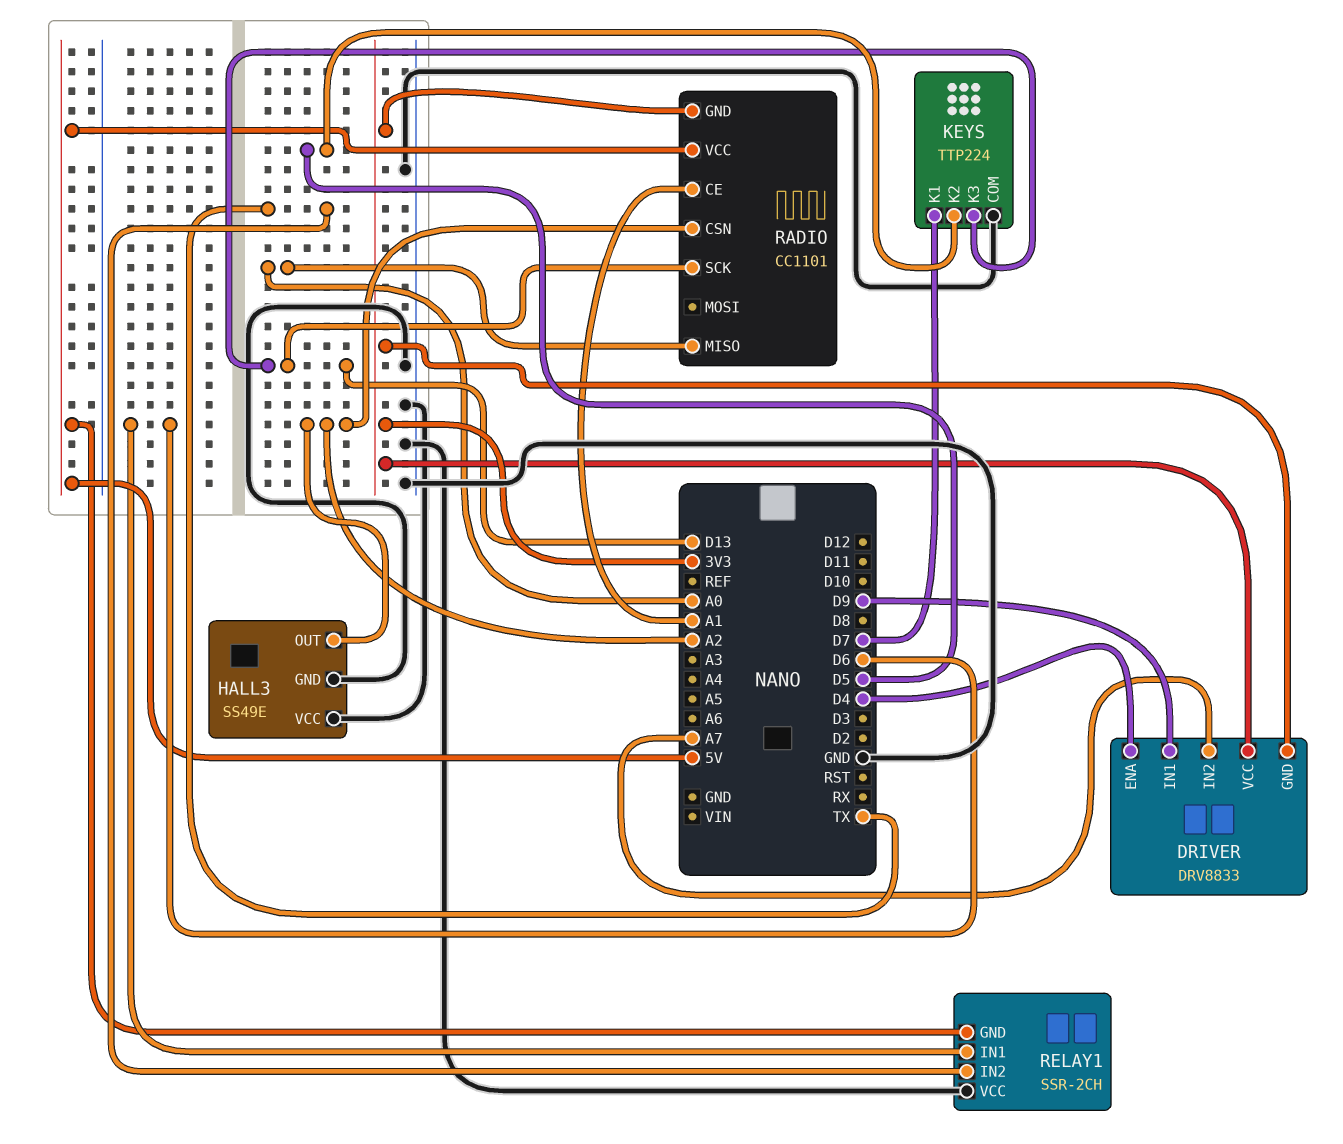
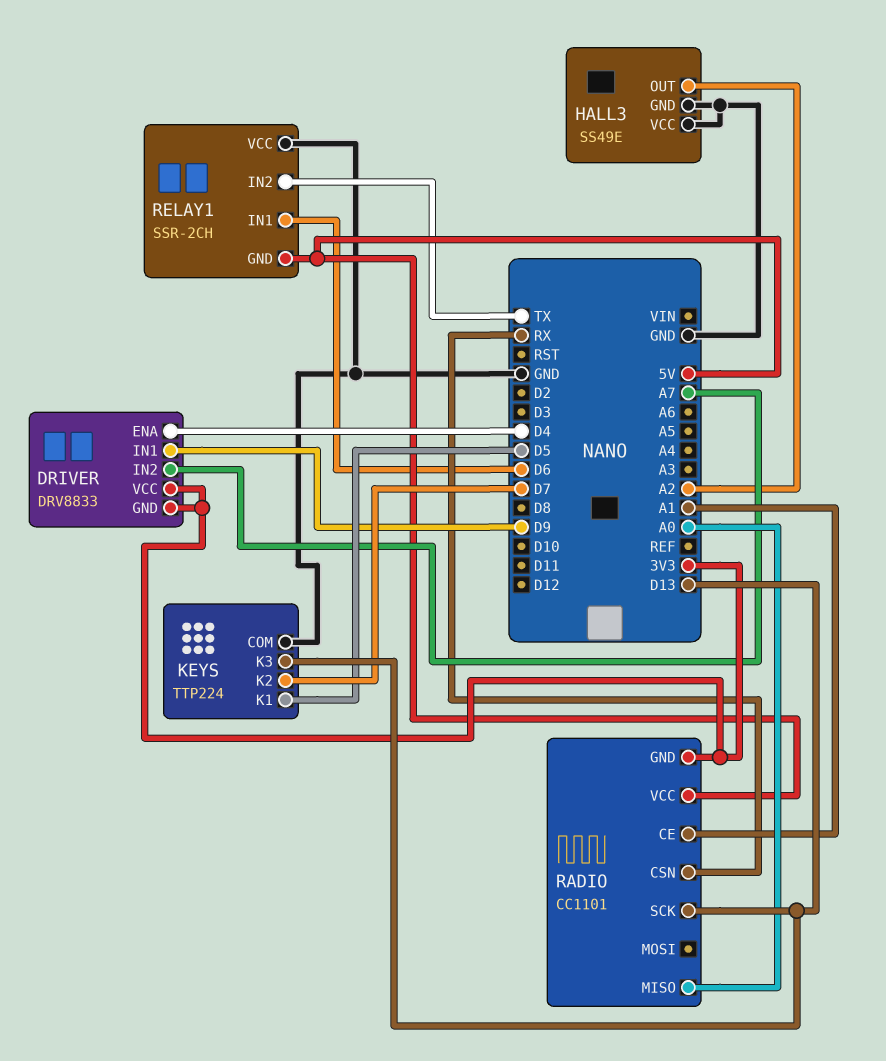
KEYS pin K1: D7 -> D5
KEYS pin K2: D5 -> D7
RADIO pin CSN: A2 -> RX

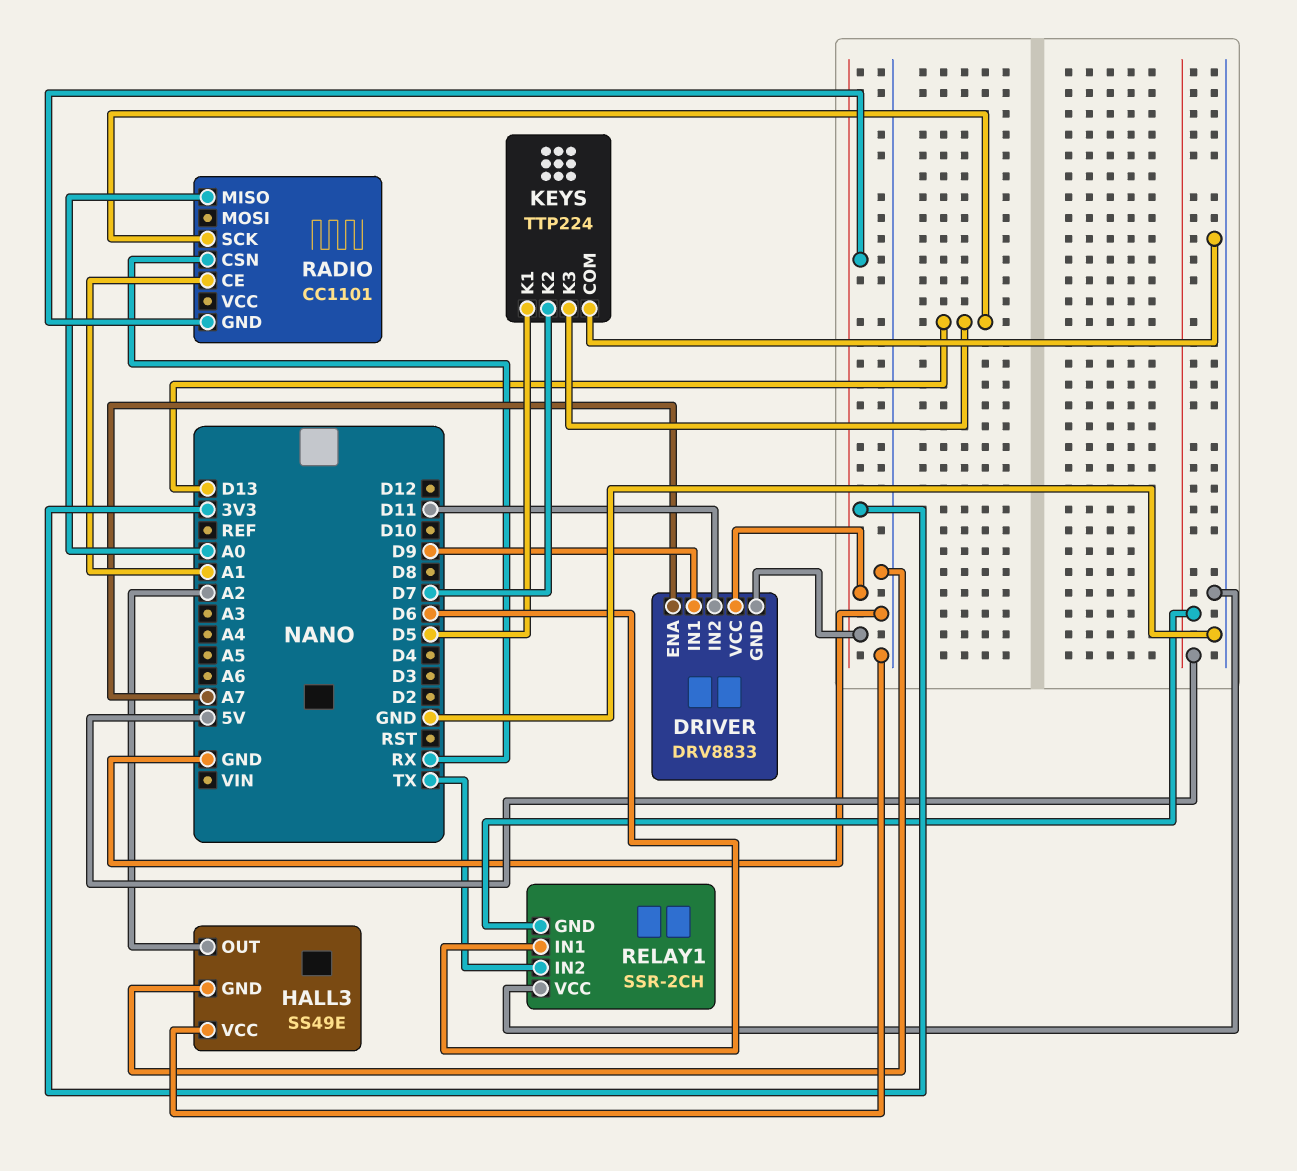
DRIVER pin ENA: D4 -> A7
DRIVER pin IN2: A7 -> D11
RADIO pin VCC: 5V -> none

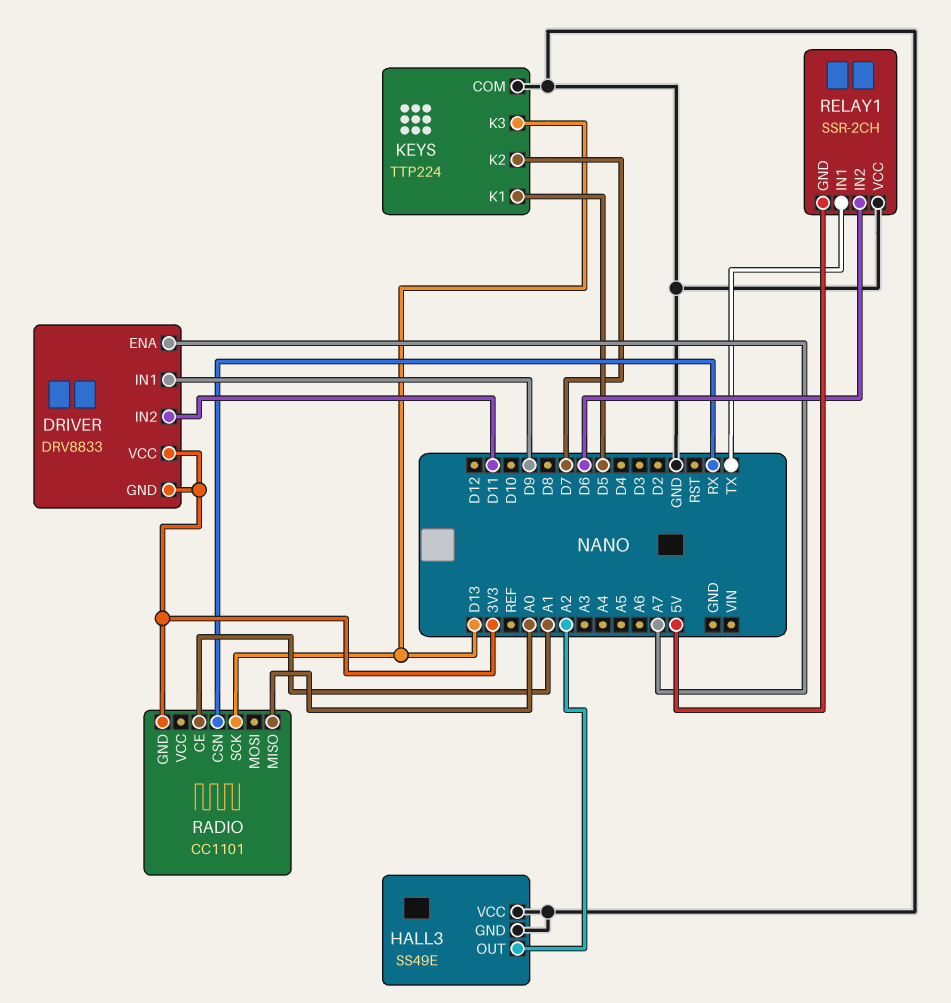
RELAY1 pin IN1: D6 -> TX
RELAY1 pin IN2: TX -> D6

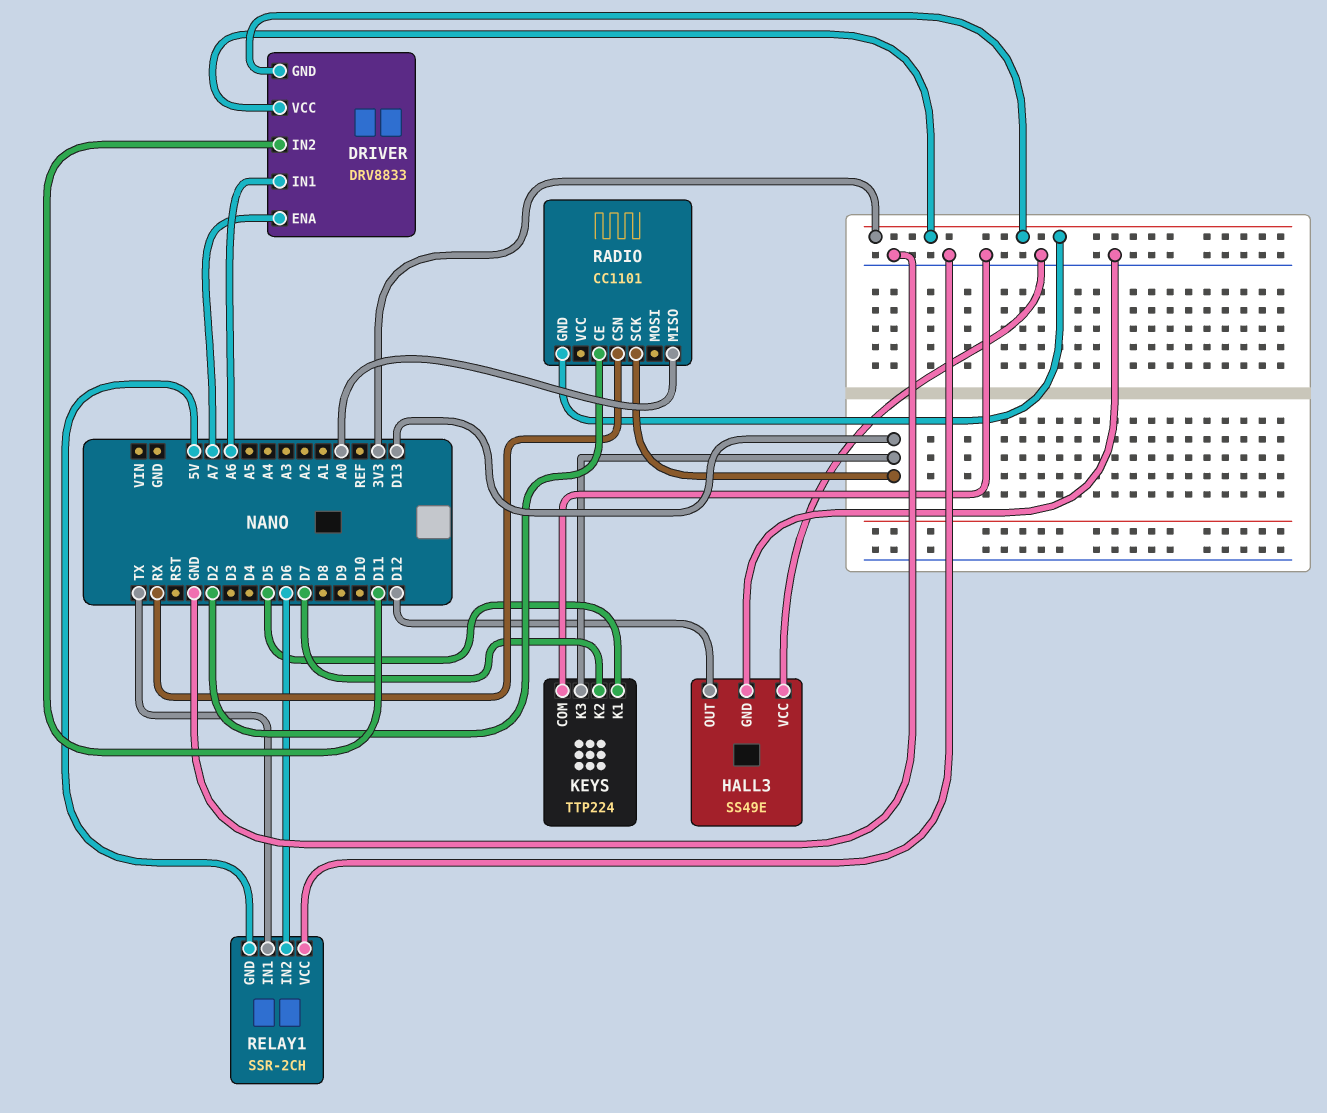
DRIVER pin IN1: D9 -> A6
HALL3 pin OUT: A2 -> D12
RADIO pin CE: A1 -> D2

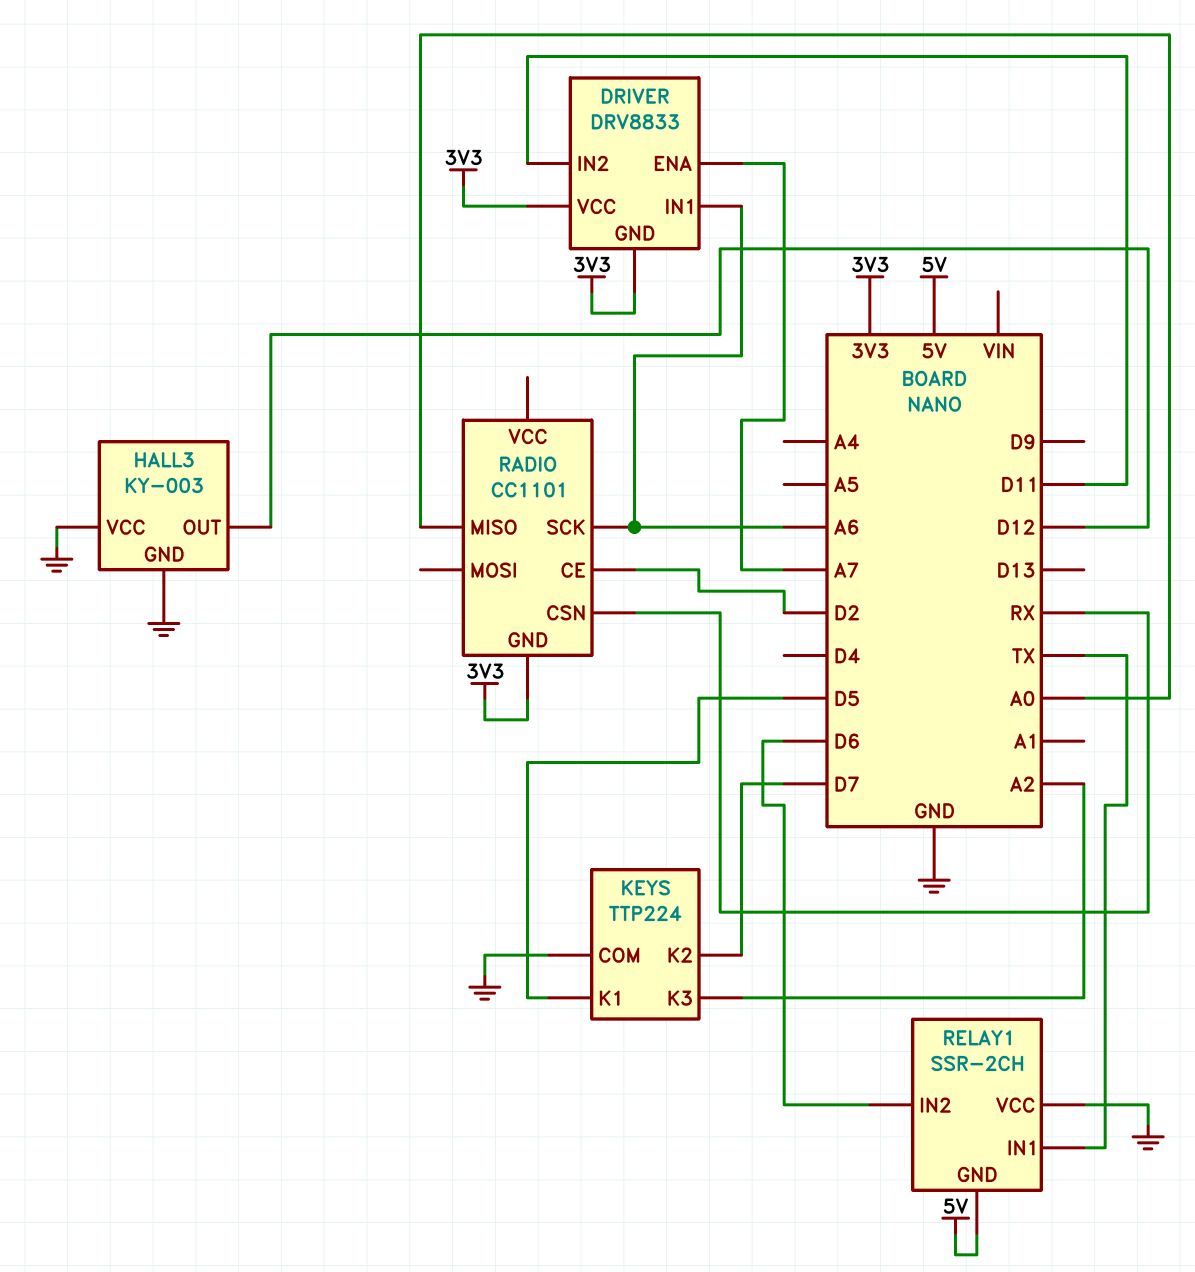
HALL3: SS49E -> KY-003
KEYS pin K3: D13 -> A2
RADIO pin SCK: D13 -> A6

